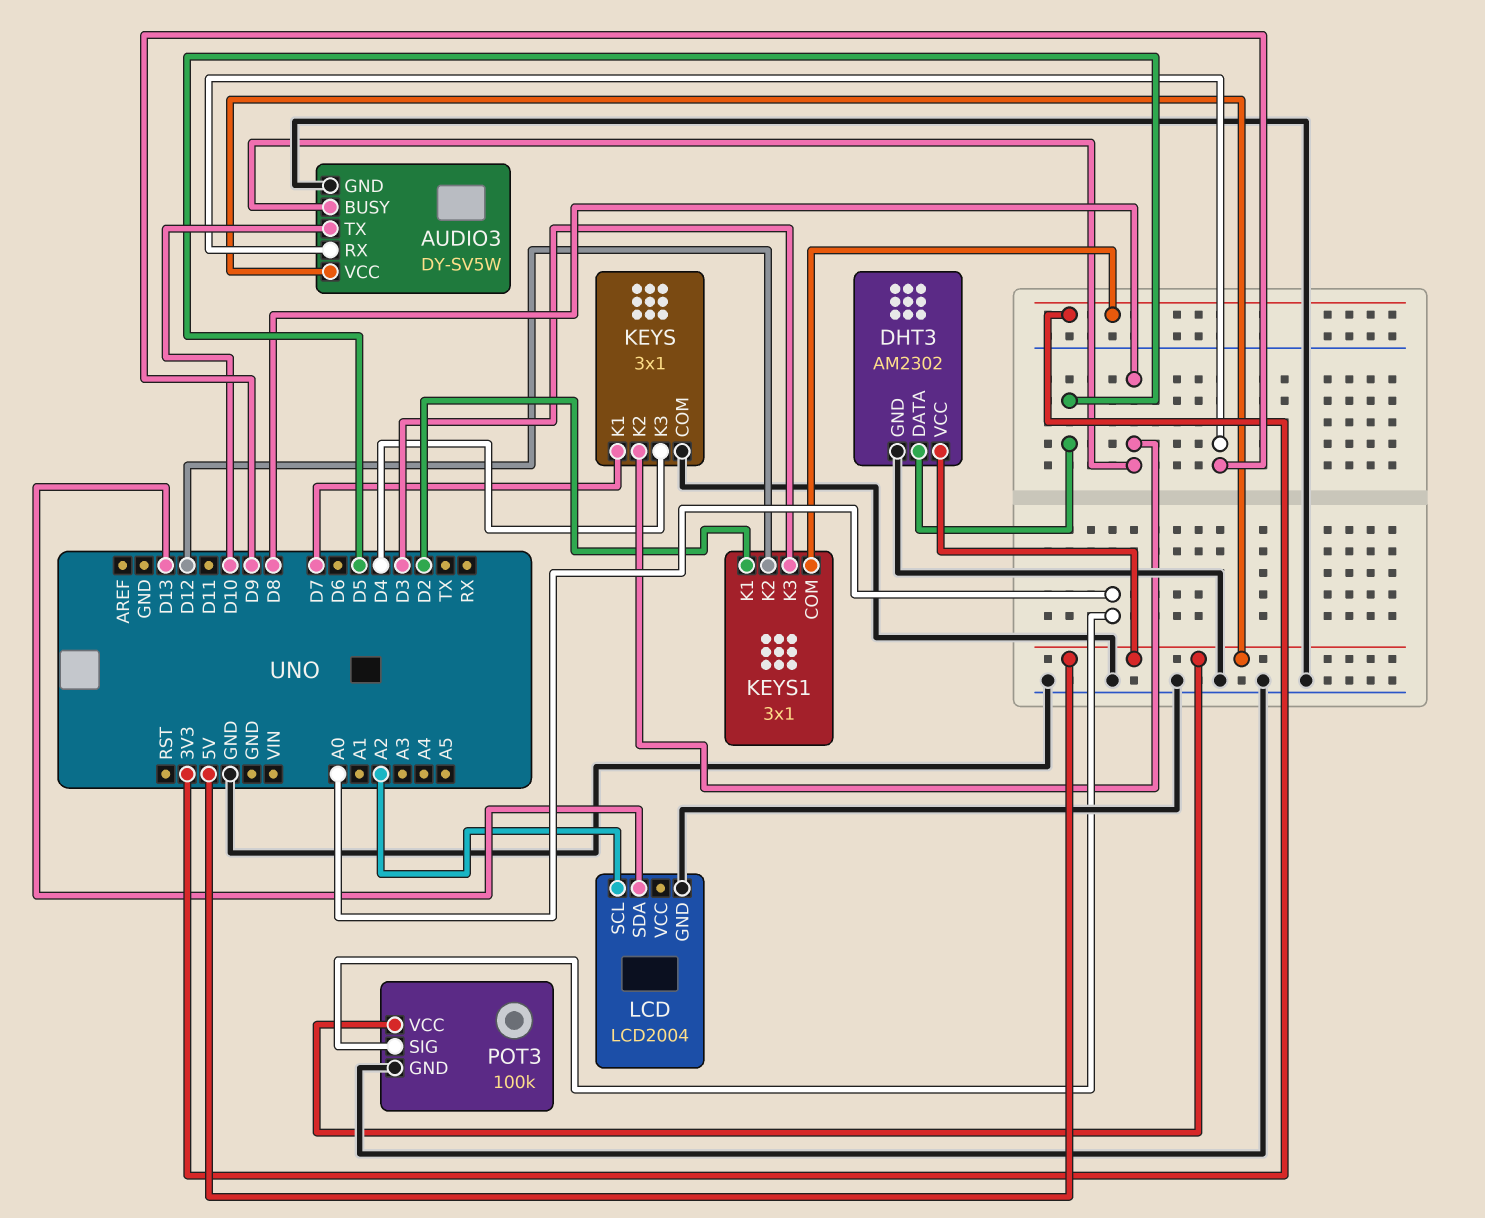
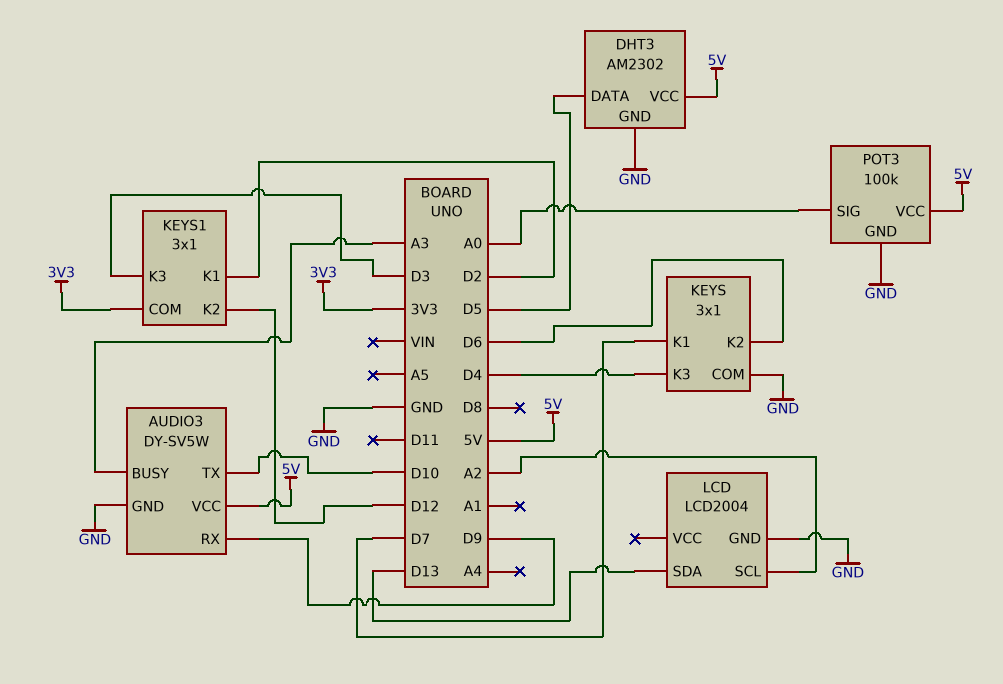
AUDIO3 pin BUSY: D8 -> A3
KEYS pin K2: D8 -> D6

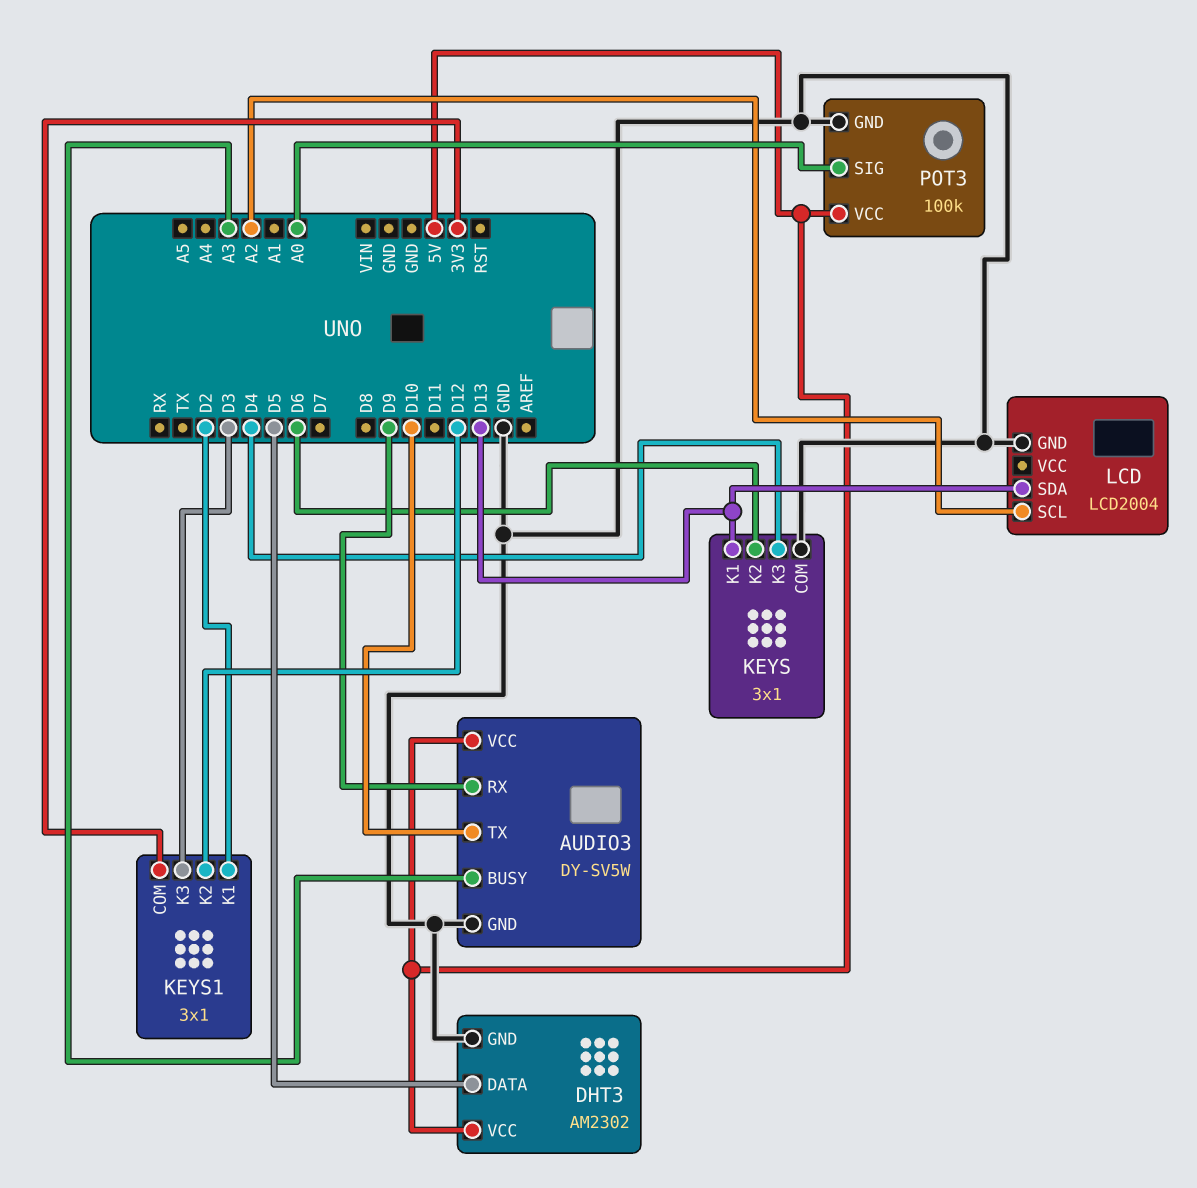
KEYS pin K1: D7 -> D13

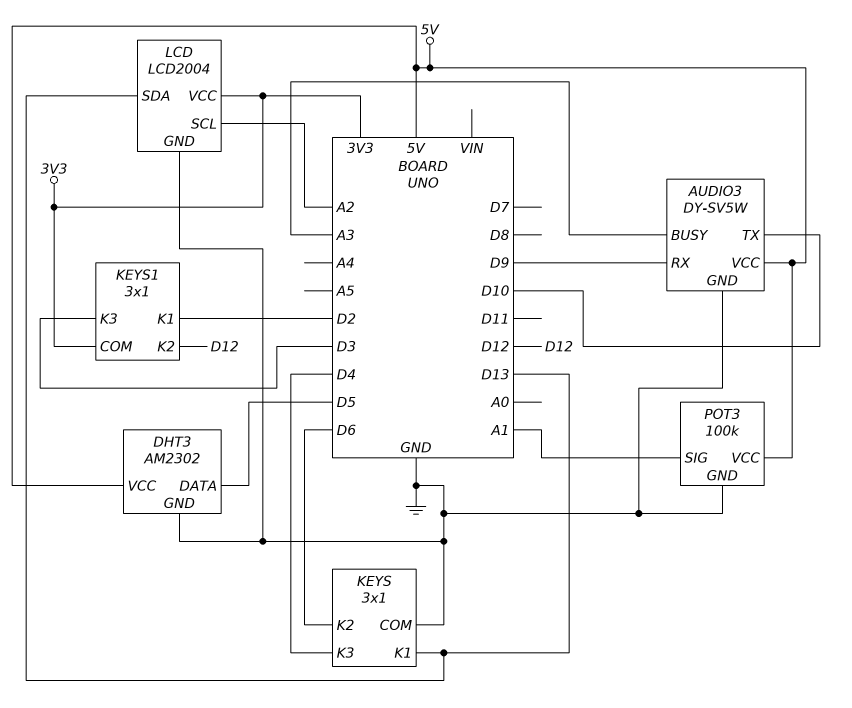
LCD pin VCC: none -> 3V3
POT3 pin SIG: A0 -> A1

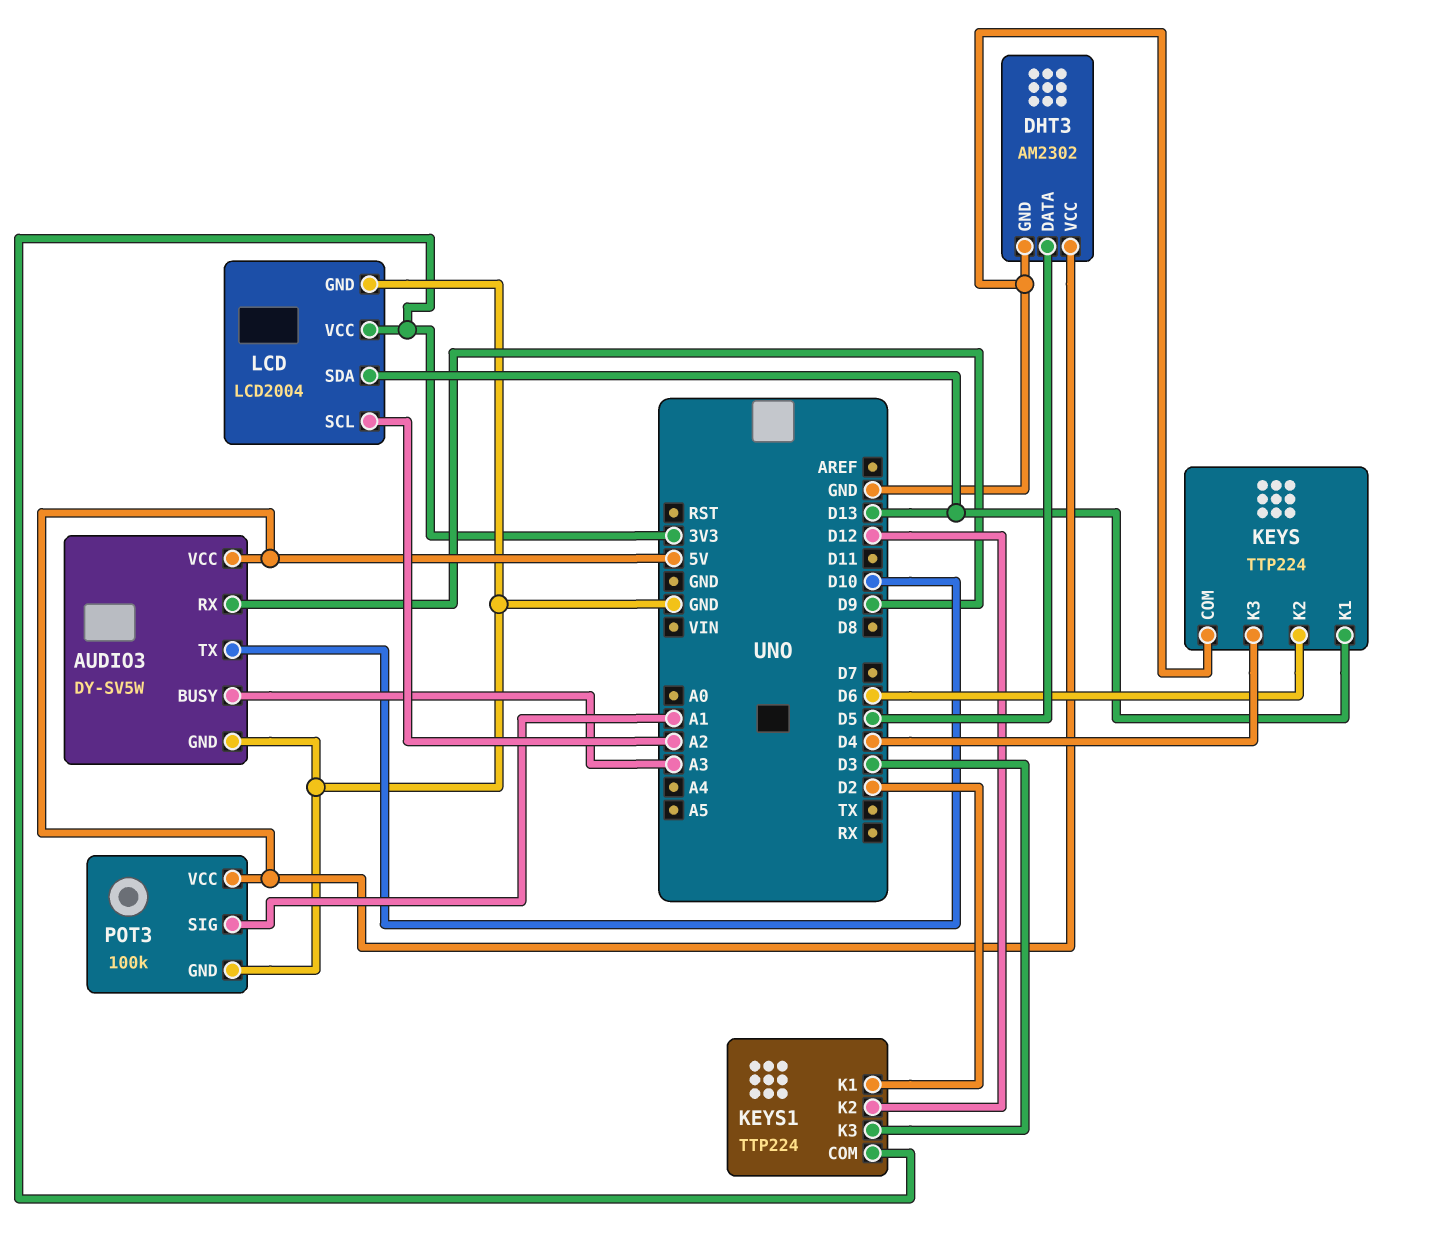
KEYS: 3x1 -> TTP224
KEYS1: 3x1 -> TTP224

